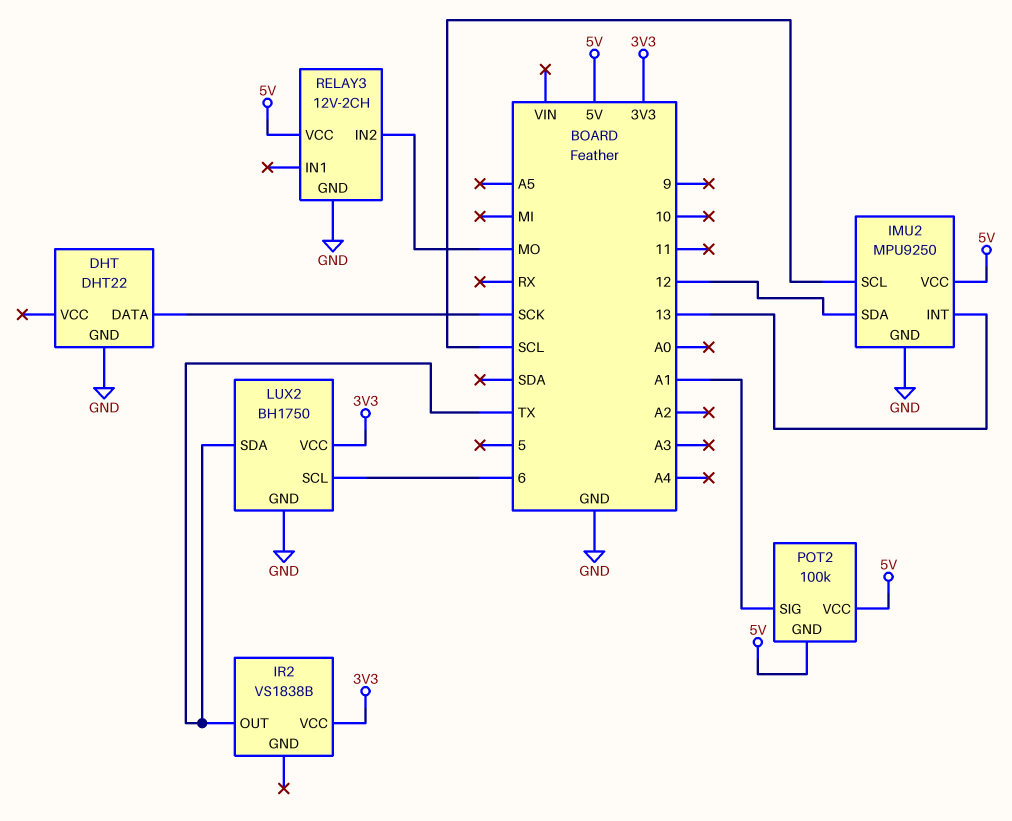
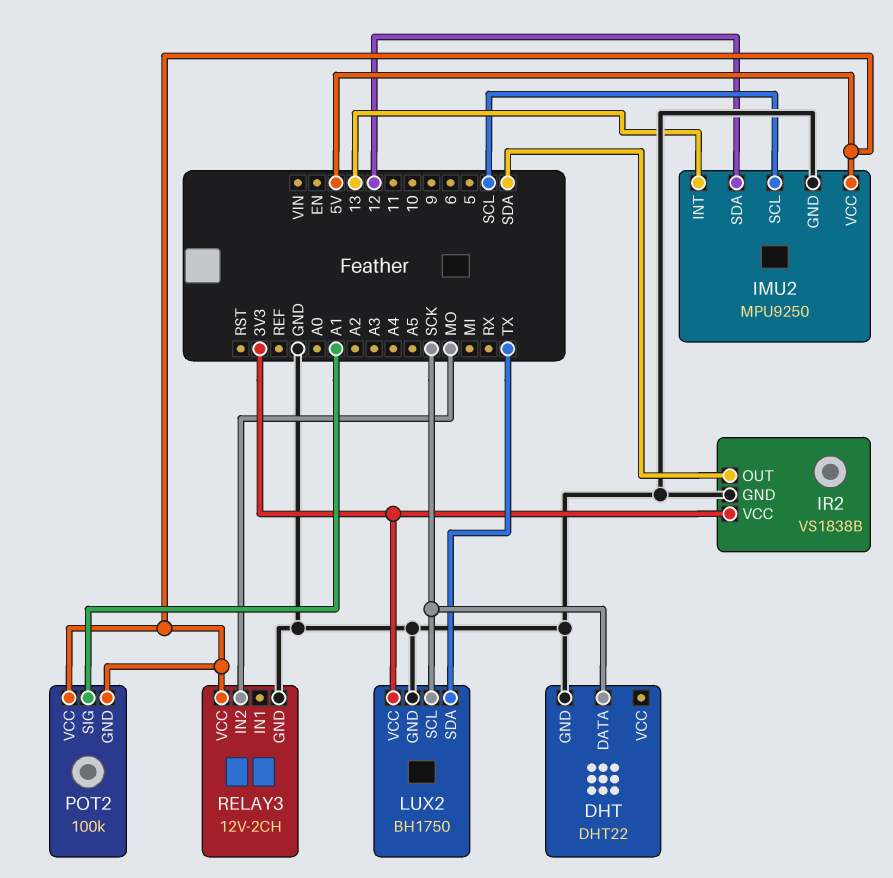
IR2 pin GND: none -> GND
IR2 pin OUT: TX -> SDA
LUX2 pin SCL: 6 -> SCK

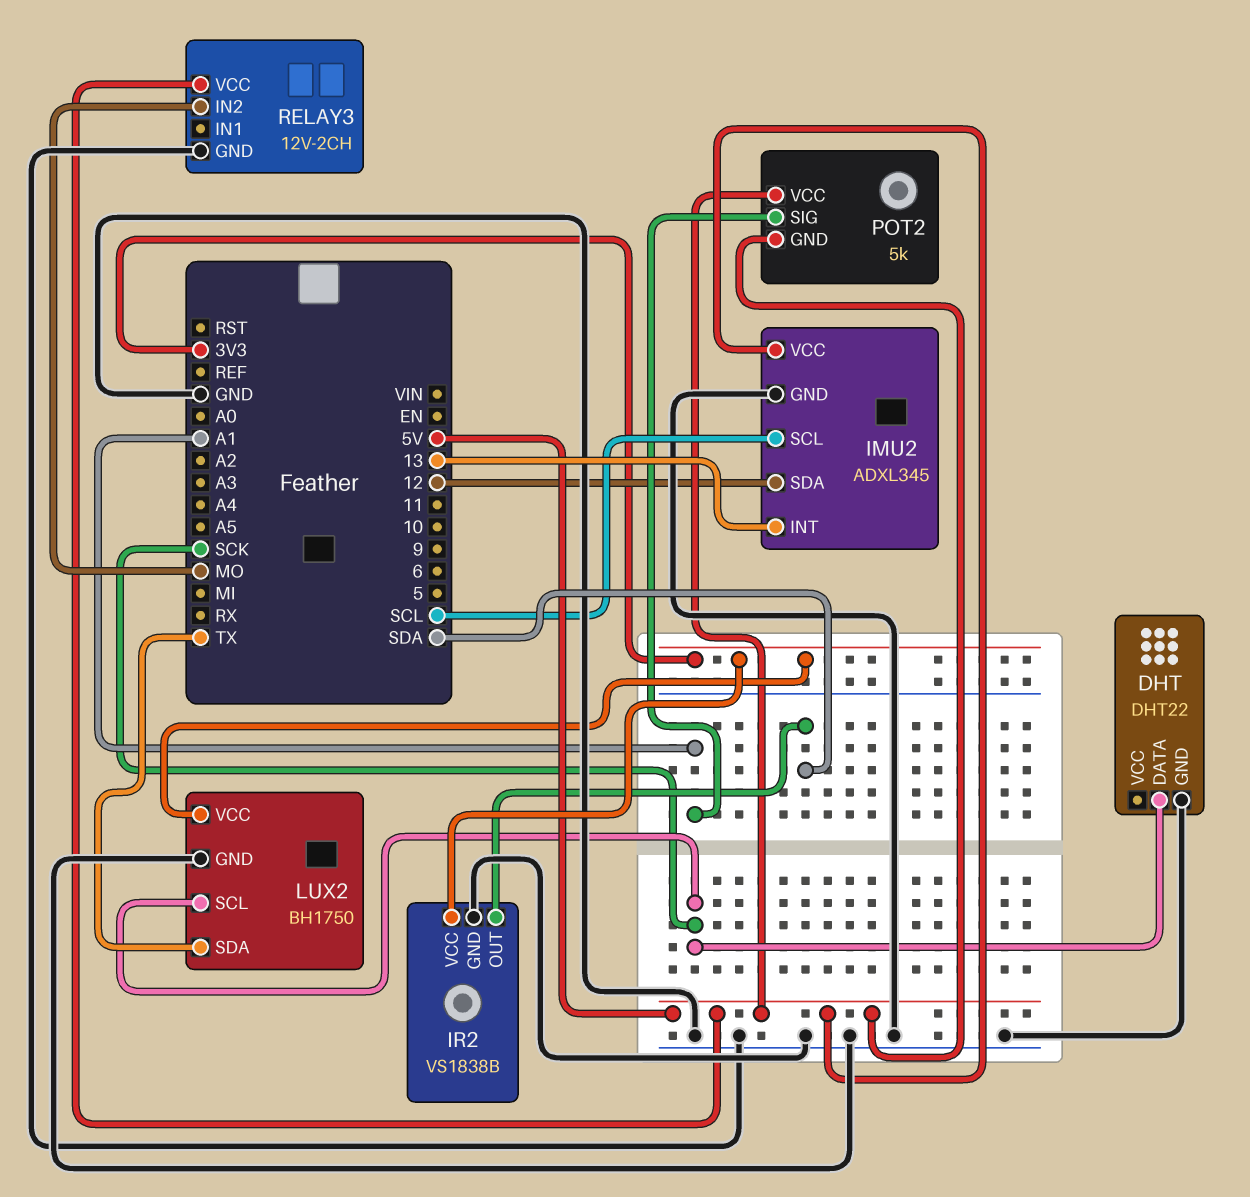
IMU2: MPU9250 -> ADXL345
POT2: 100k -> 5k

